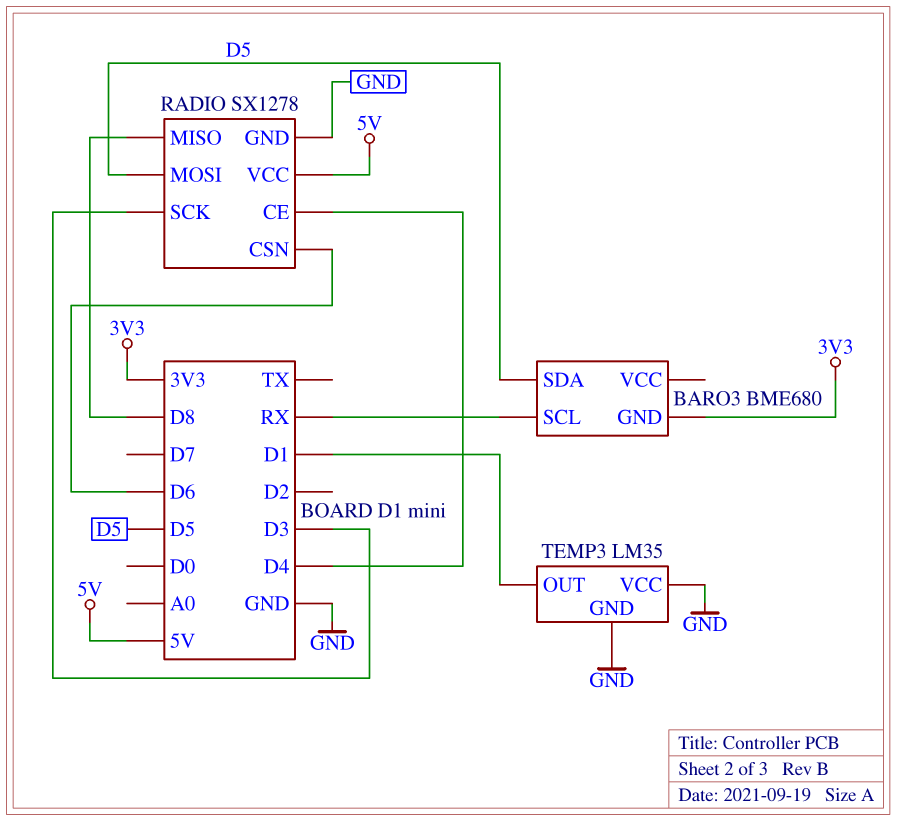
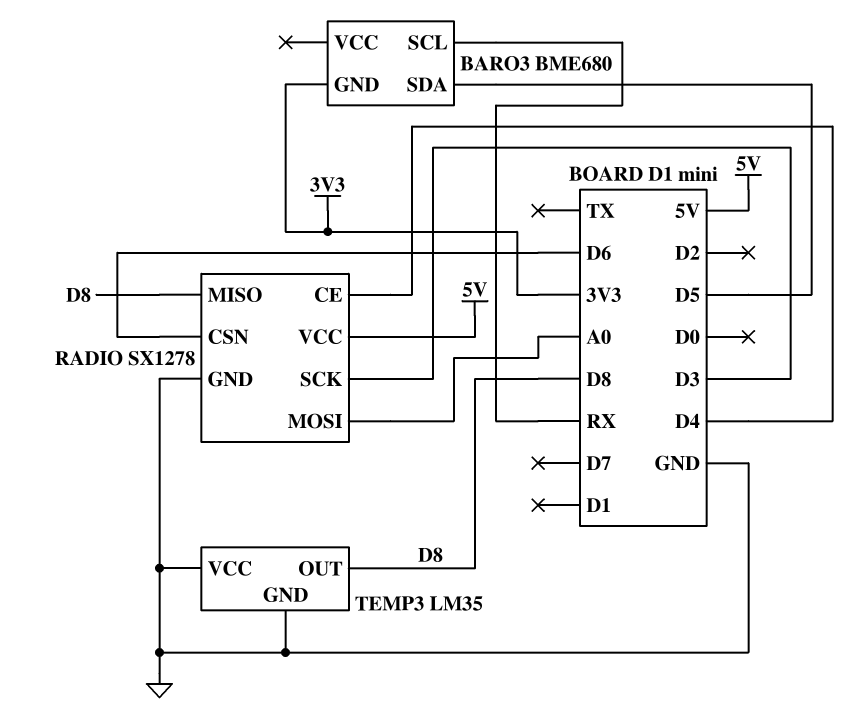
RADIO pin MOSI: D5 -> A0
TEMP3 pin OUT: D1 -> D8

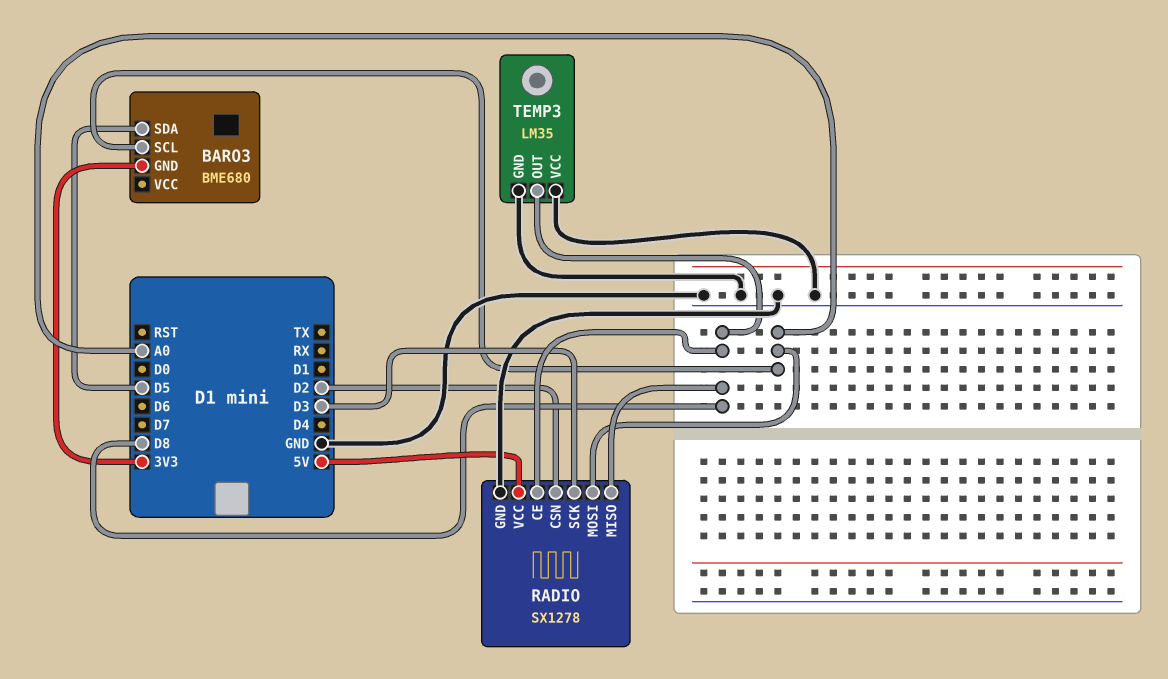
BARO3 pin SCL: RX -> A0
RADIO pin CE: D4 -> D8
RADIO pin CSN: D6 -> D2

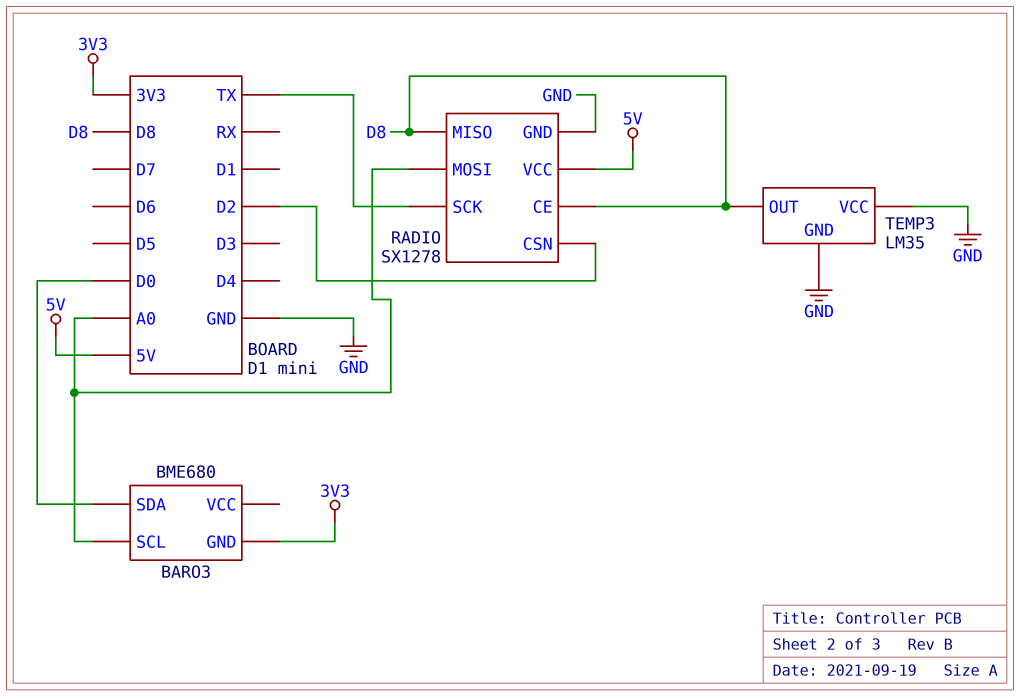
BARO3 pin SDA: D5 -> D0
RADIO pin SCK: D3 -> TX

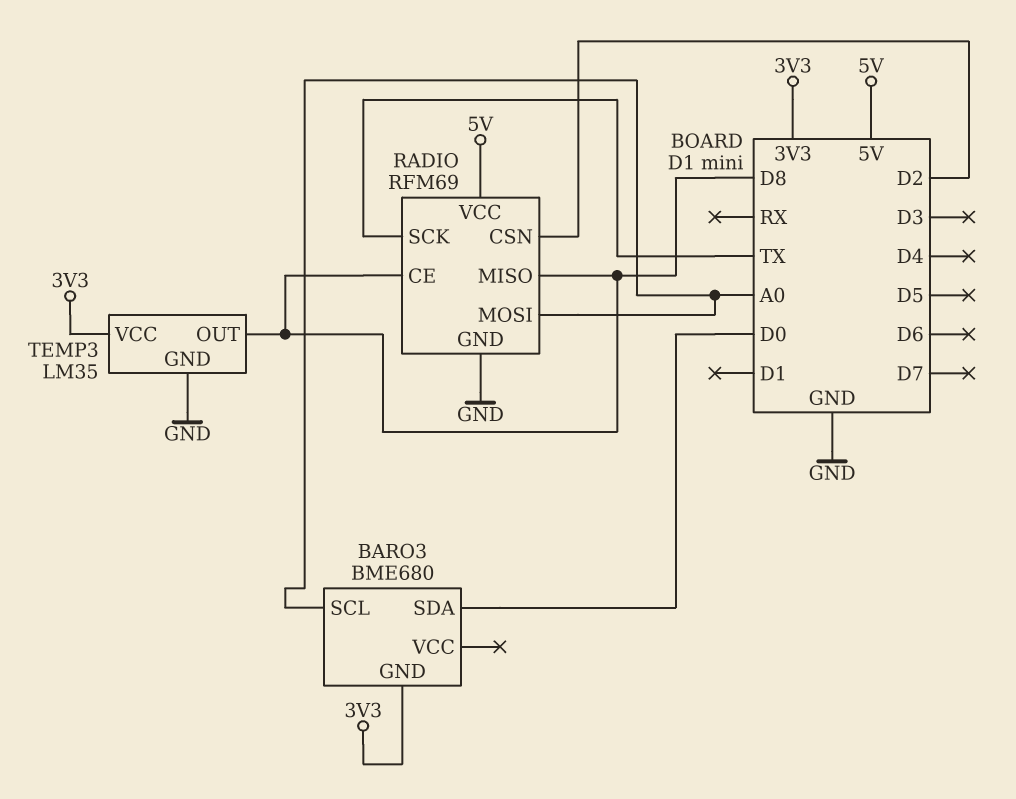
RADIO: SX1278 -> RFM69
TEMP3 pin VCC: GND -> 3V3

